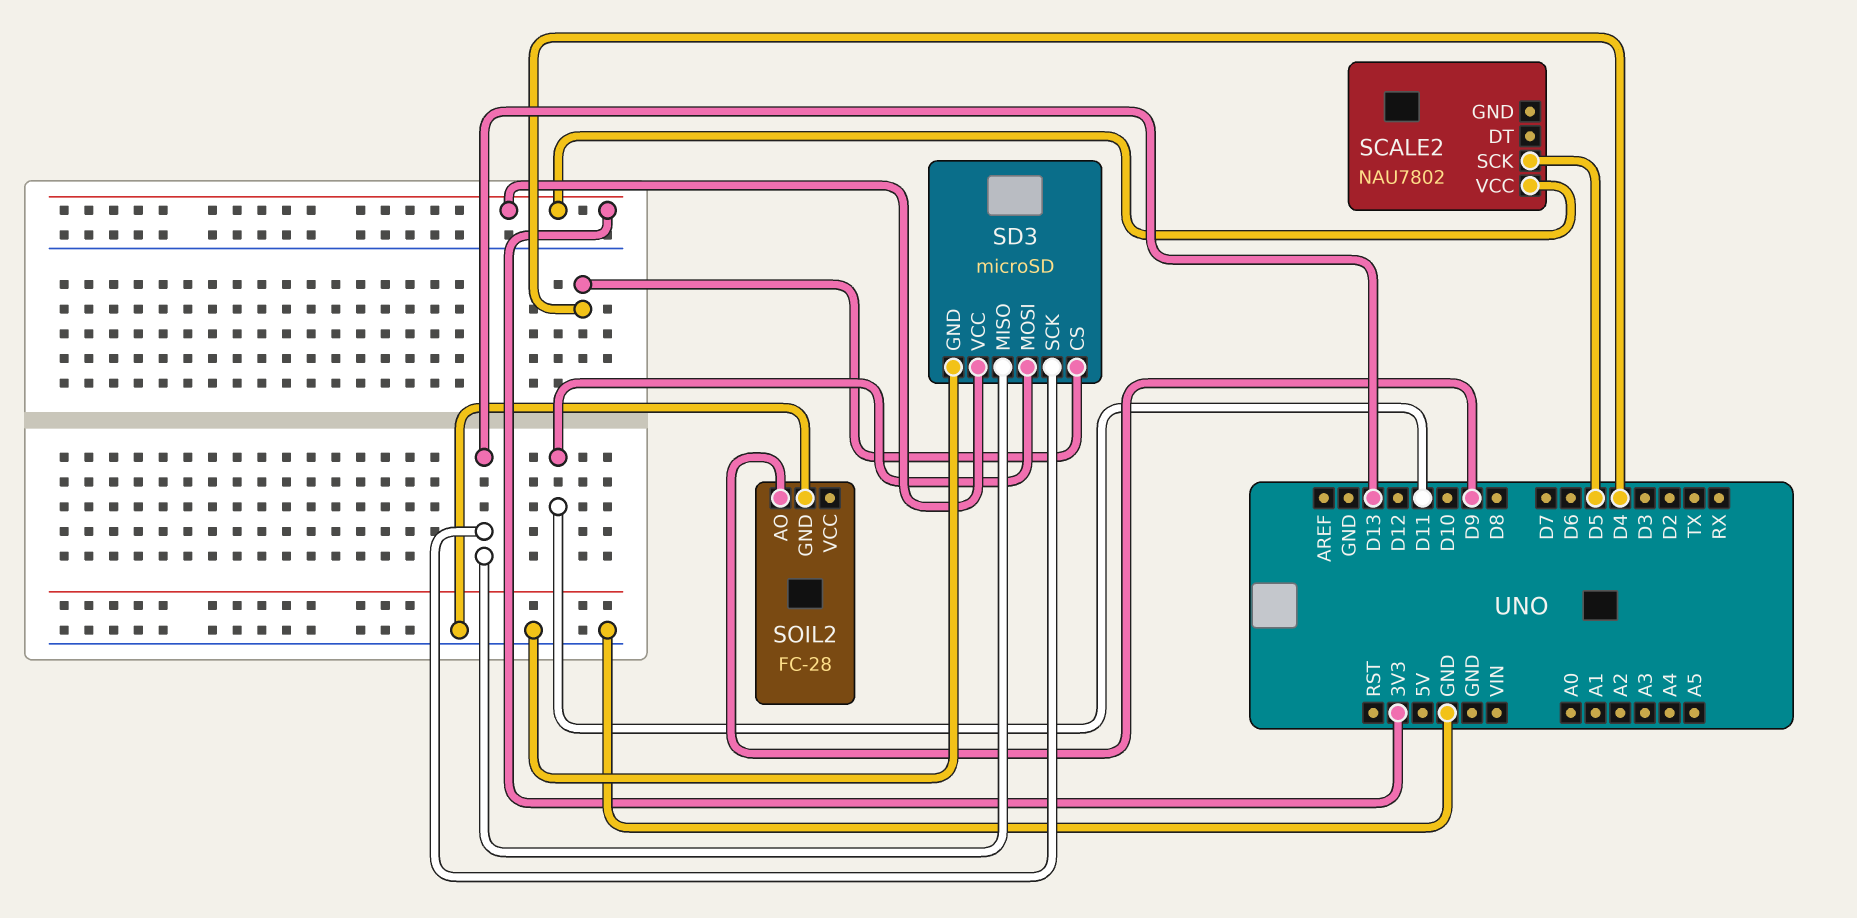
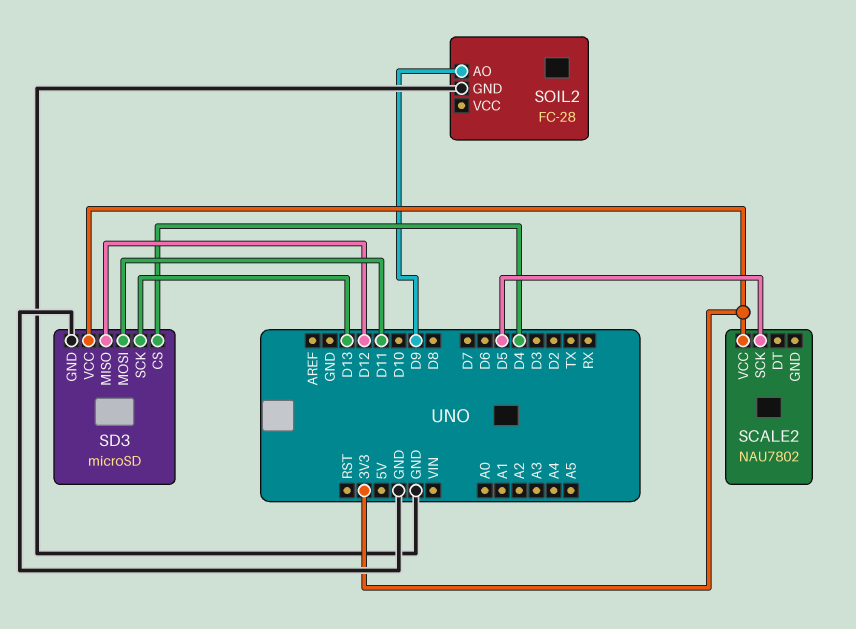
SD3 pin MISO: D13 -> D12

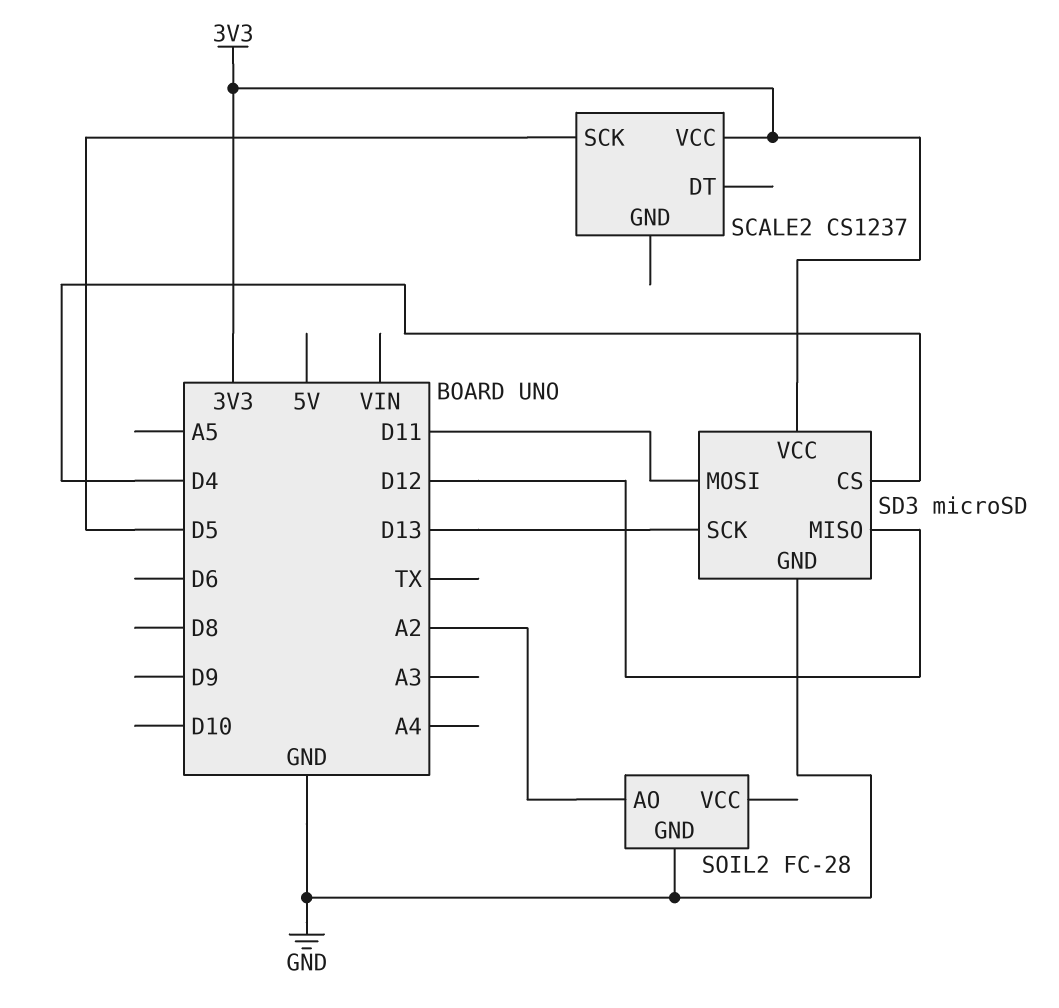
SCALE2: NAU7802 -> CS1237
SOIL2 pin AO: D9 -> A2

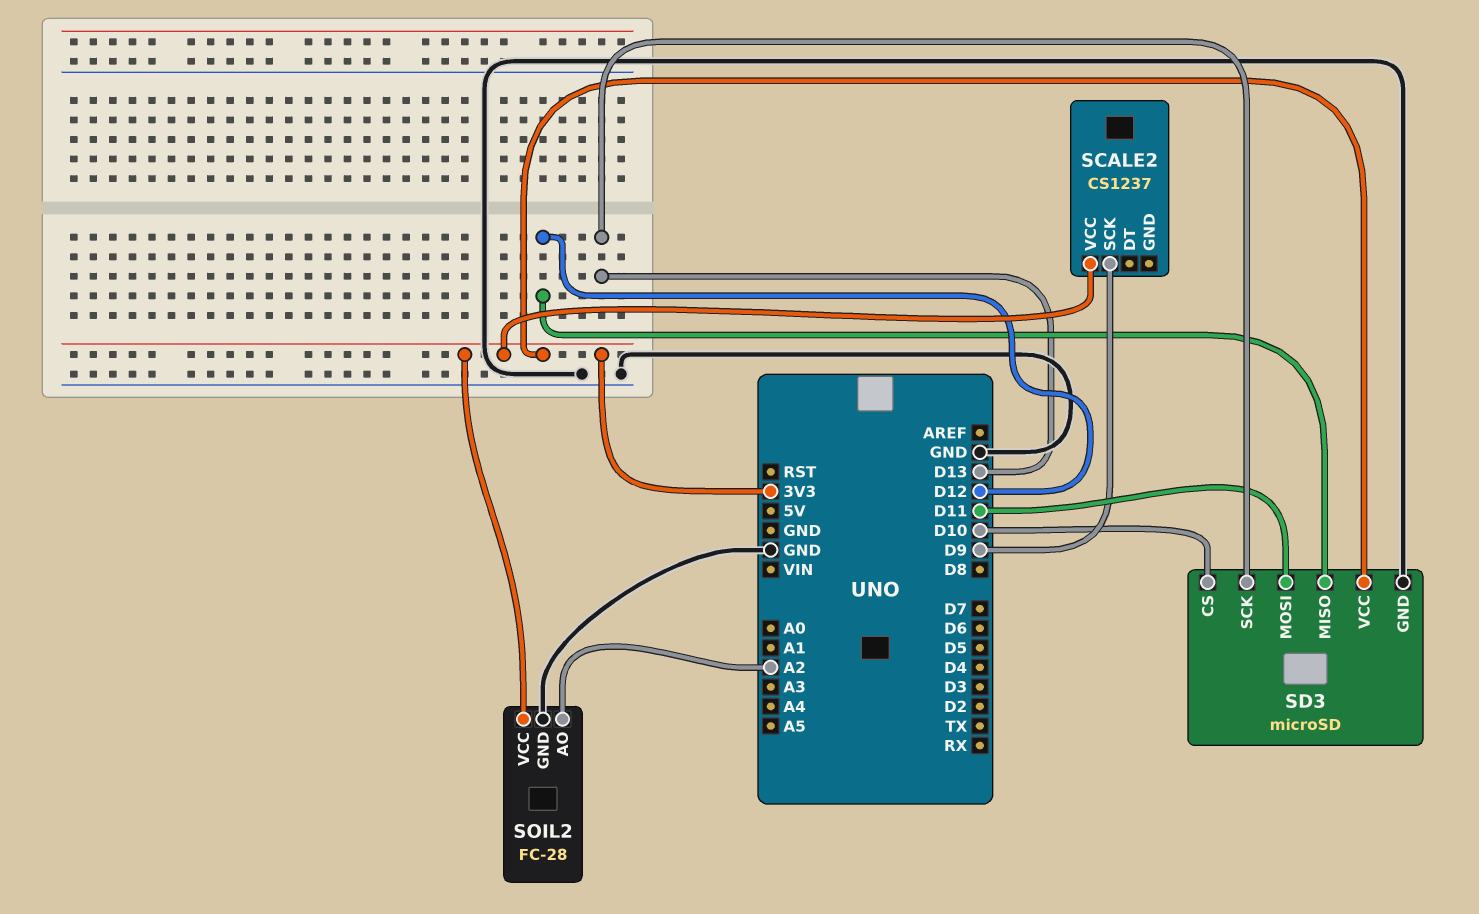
SCALE2 pin SCK: D5 -> D9
SD3 pin CS: D4 -> D10
SOIL2 pin VCC: none -> 3V3

